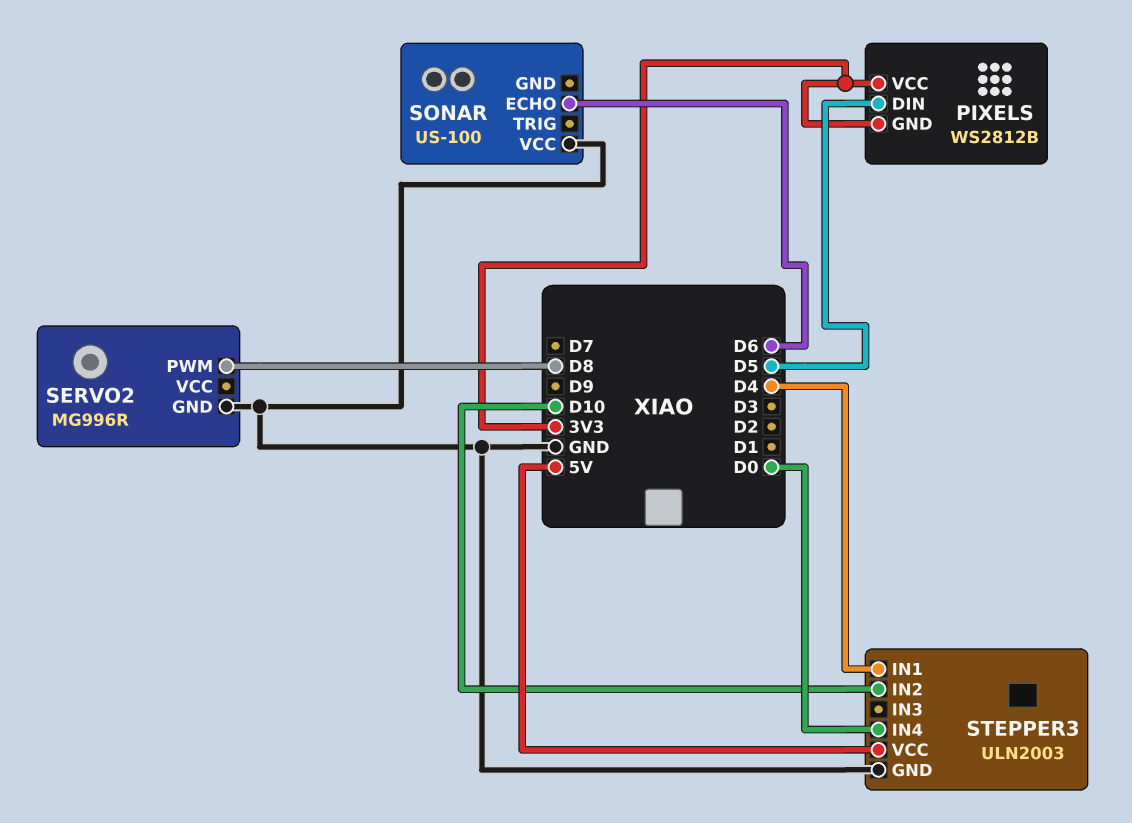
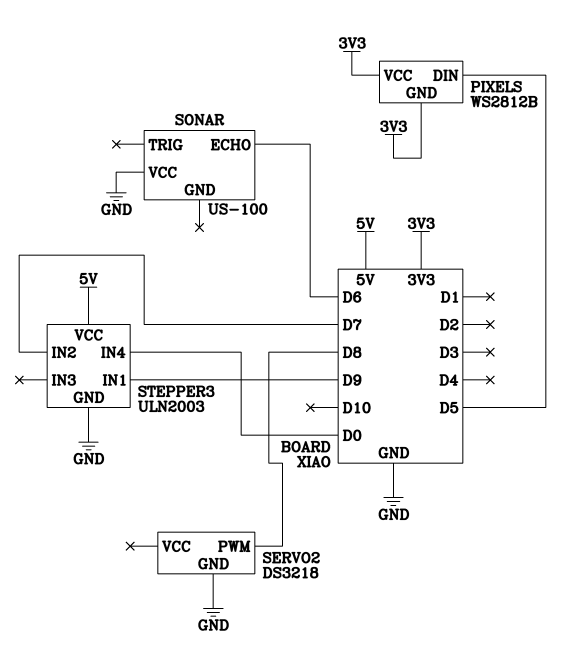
SERVO2: MG996R -> DS3218
STEPPER3 pin IN1: D4 -> D9
STEPPER3 pin IN2: D10 -> D7

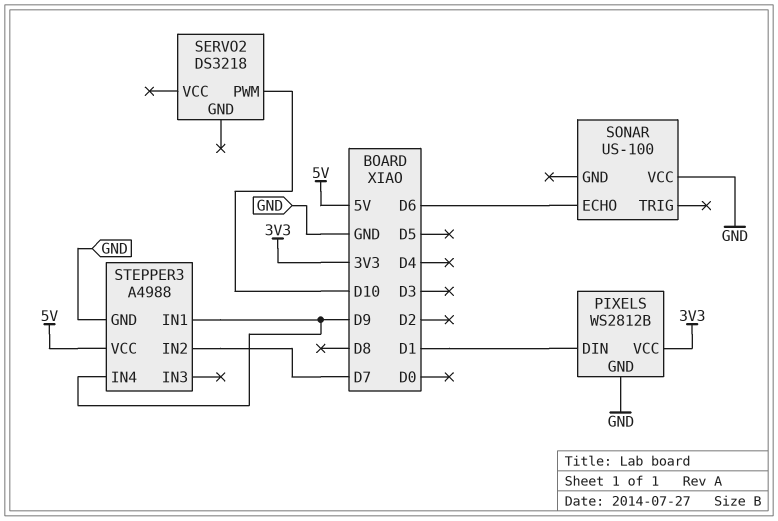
PIXELS pin DIN: D5 -> D1
PIXELS pin GND: 3V3 -> GND
SERVO2 pin GND: GND -> none
SERVO2 pin PWM: D8 -> D10
STEPPER3: ULN2003 -> A4988
STEPPER3 pin IN4: D0 -> D9

